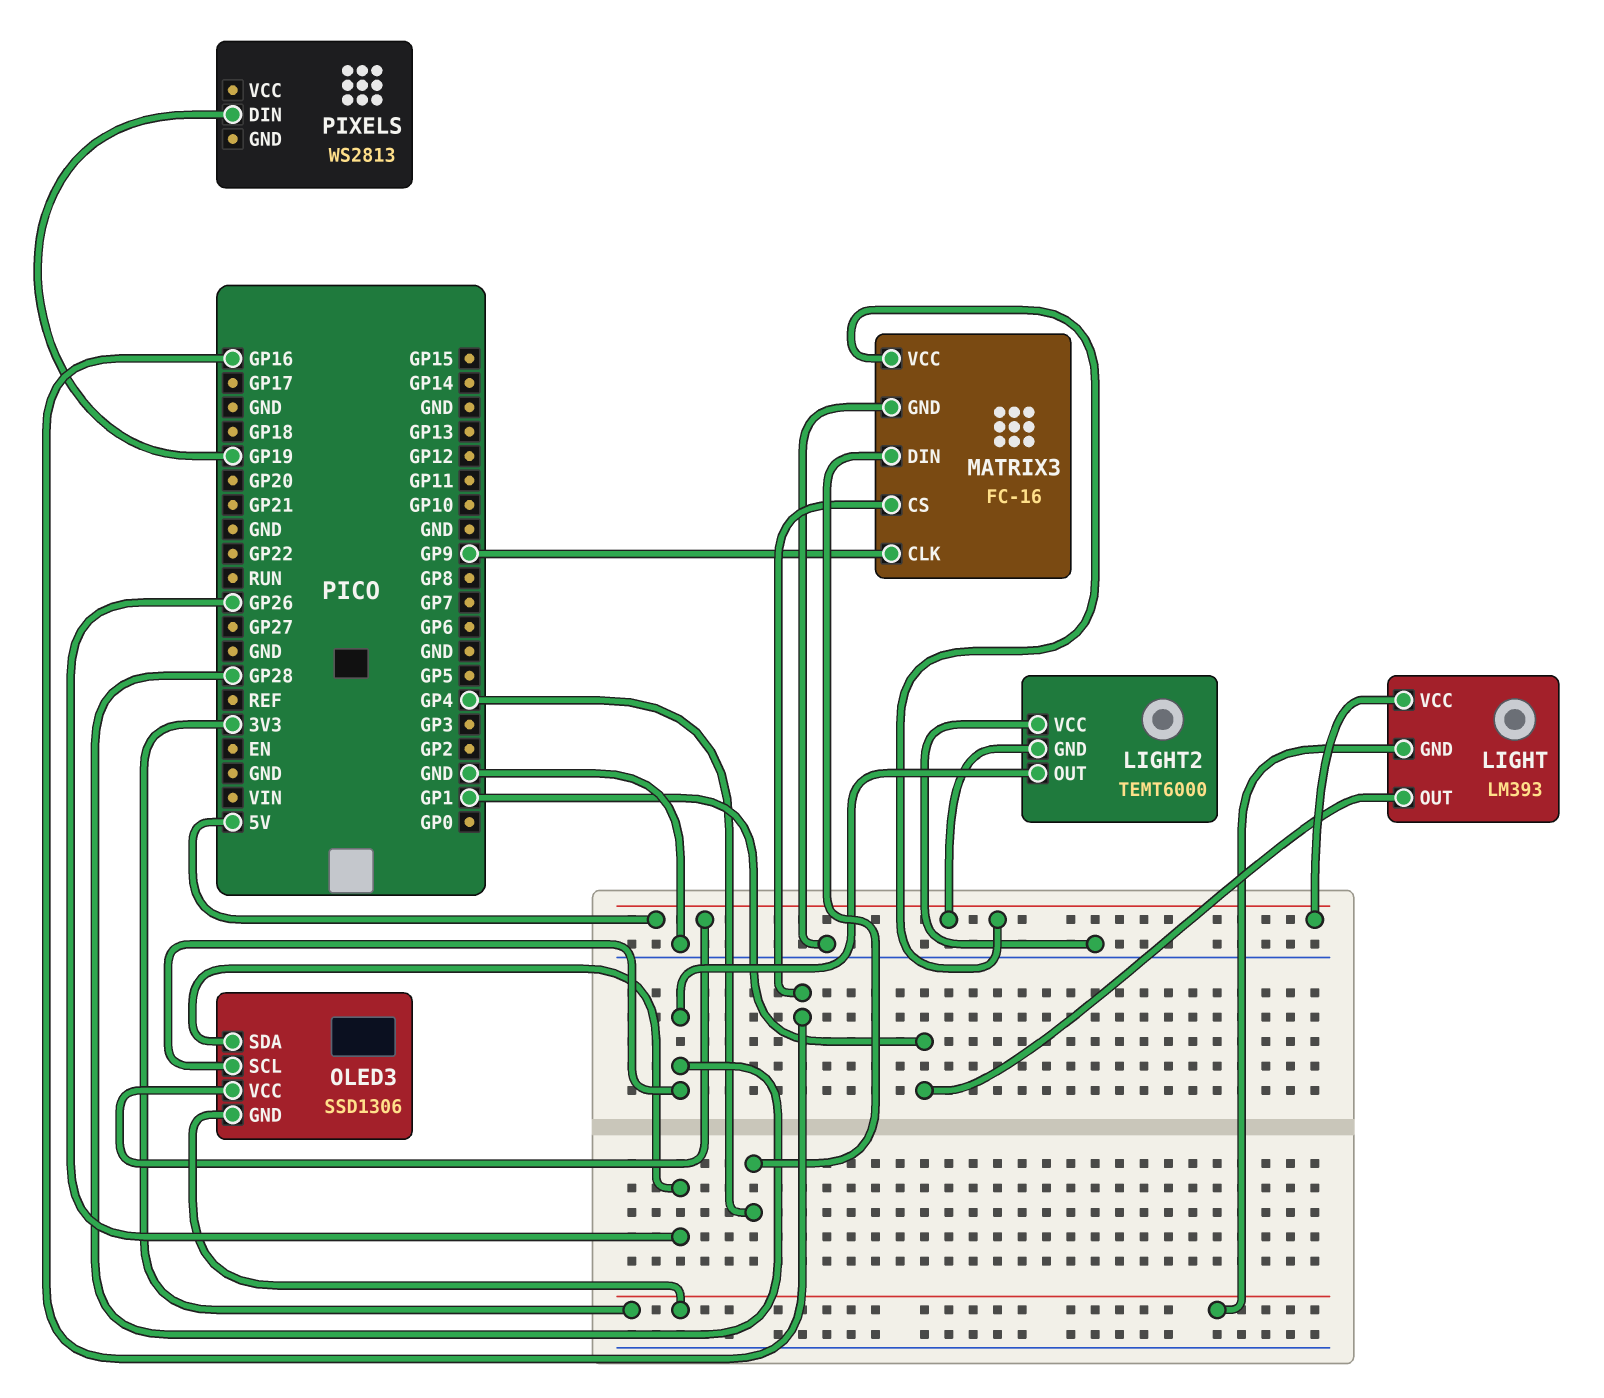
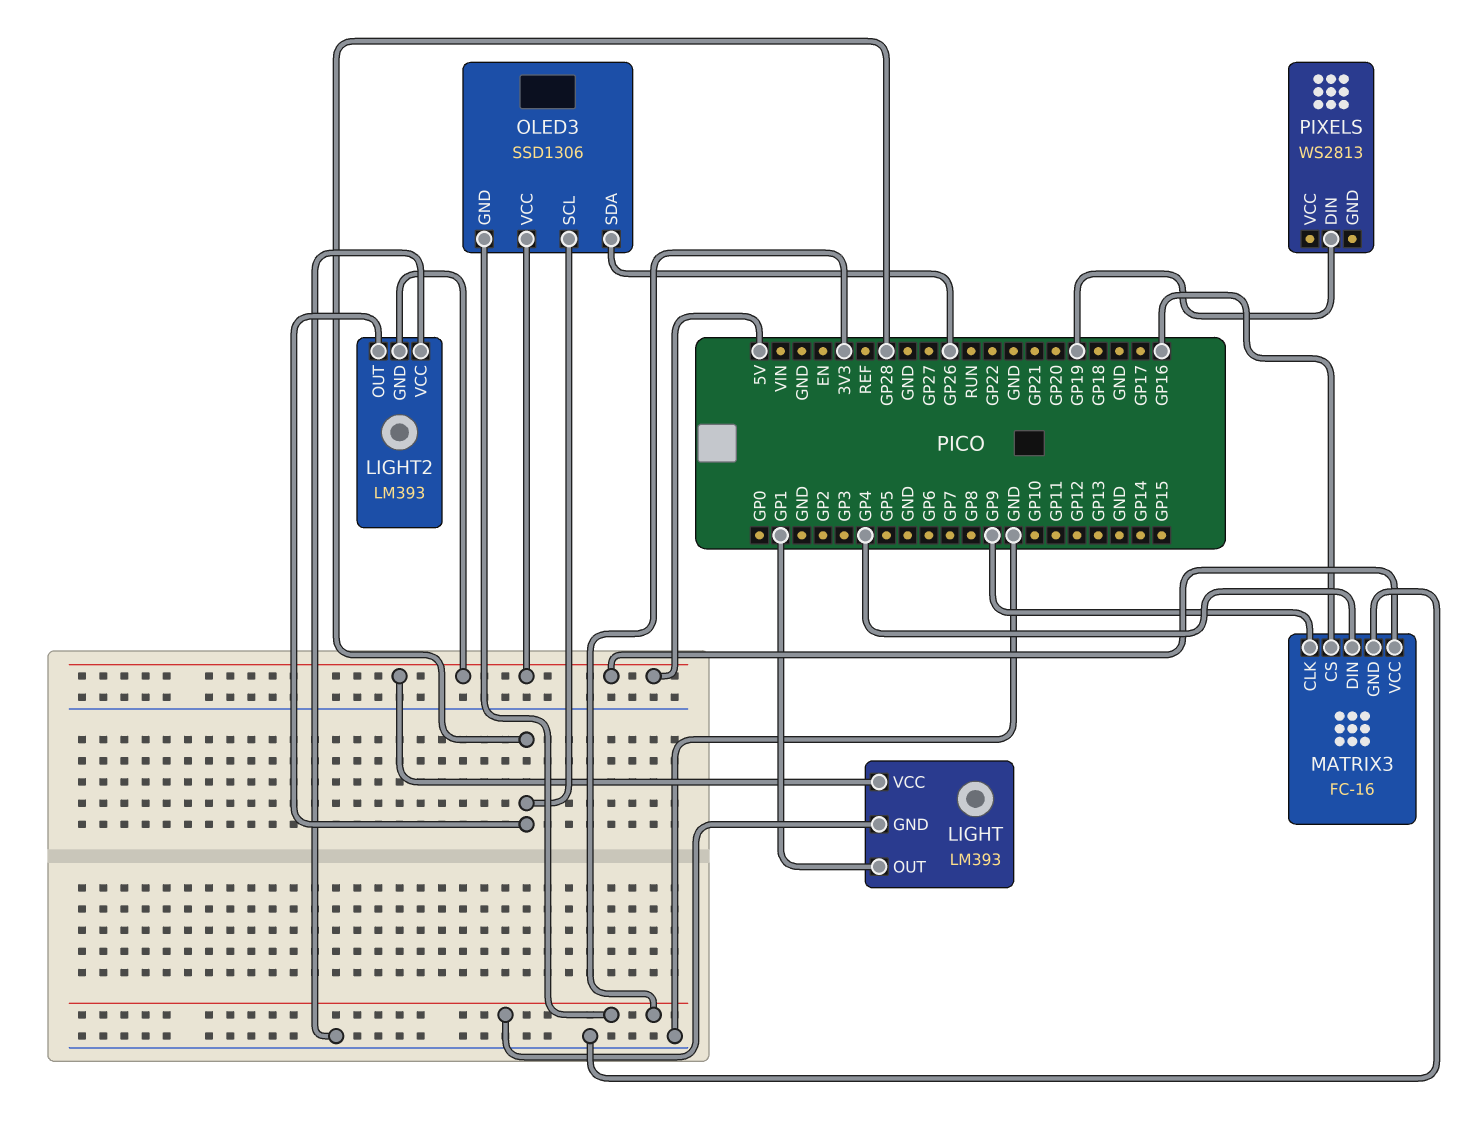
LIGHT2: TEMT6000 -> LM393

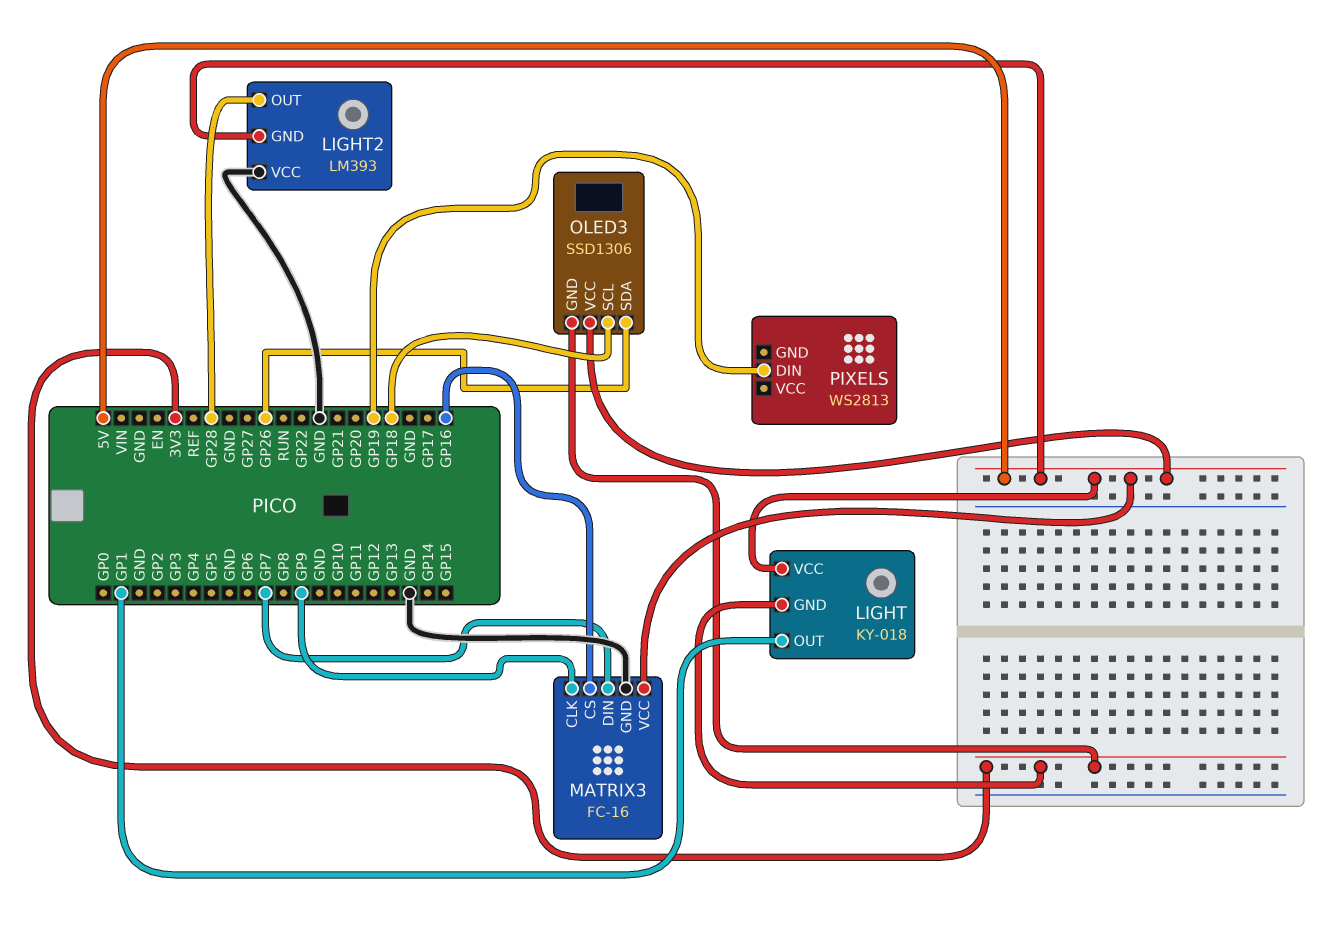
LIGHT: LM393 -> KY-018
MATRIX3 pin DIN: GP4 -> GP7
OLED3 pin SCL: GP28 -> GP18

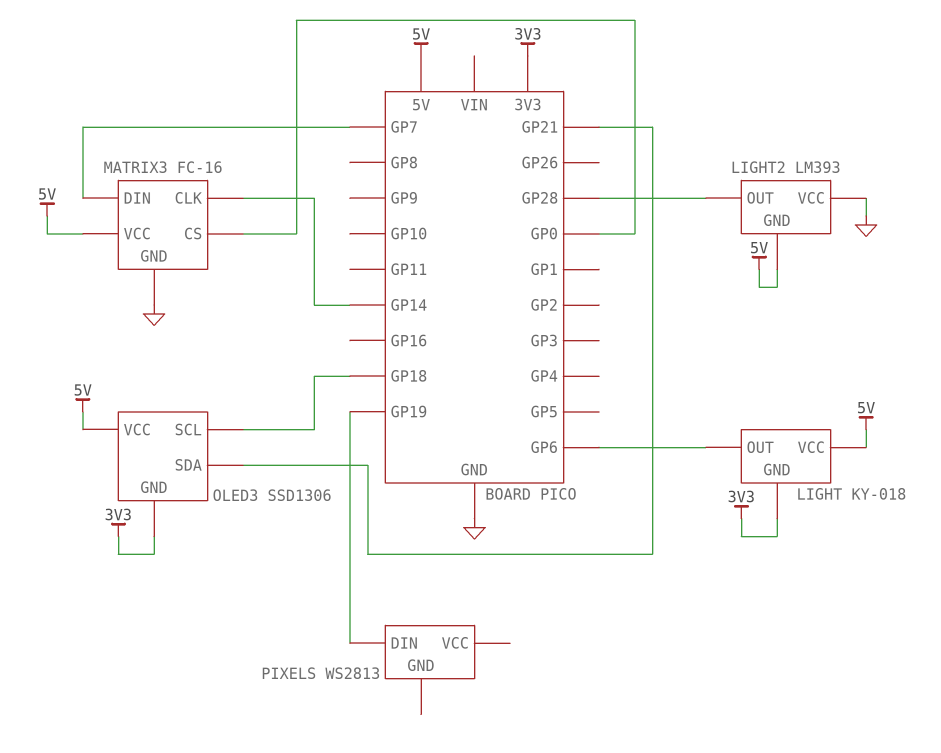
LIGHT pin OUT: GP1 -> GP6
MATRIX3 pin CLK: GP9 -> GP14
MATRIX3 pin CS: GP16 -> GP0
OLED3 pin SDA: GP26 -> GP21

